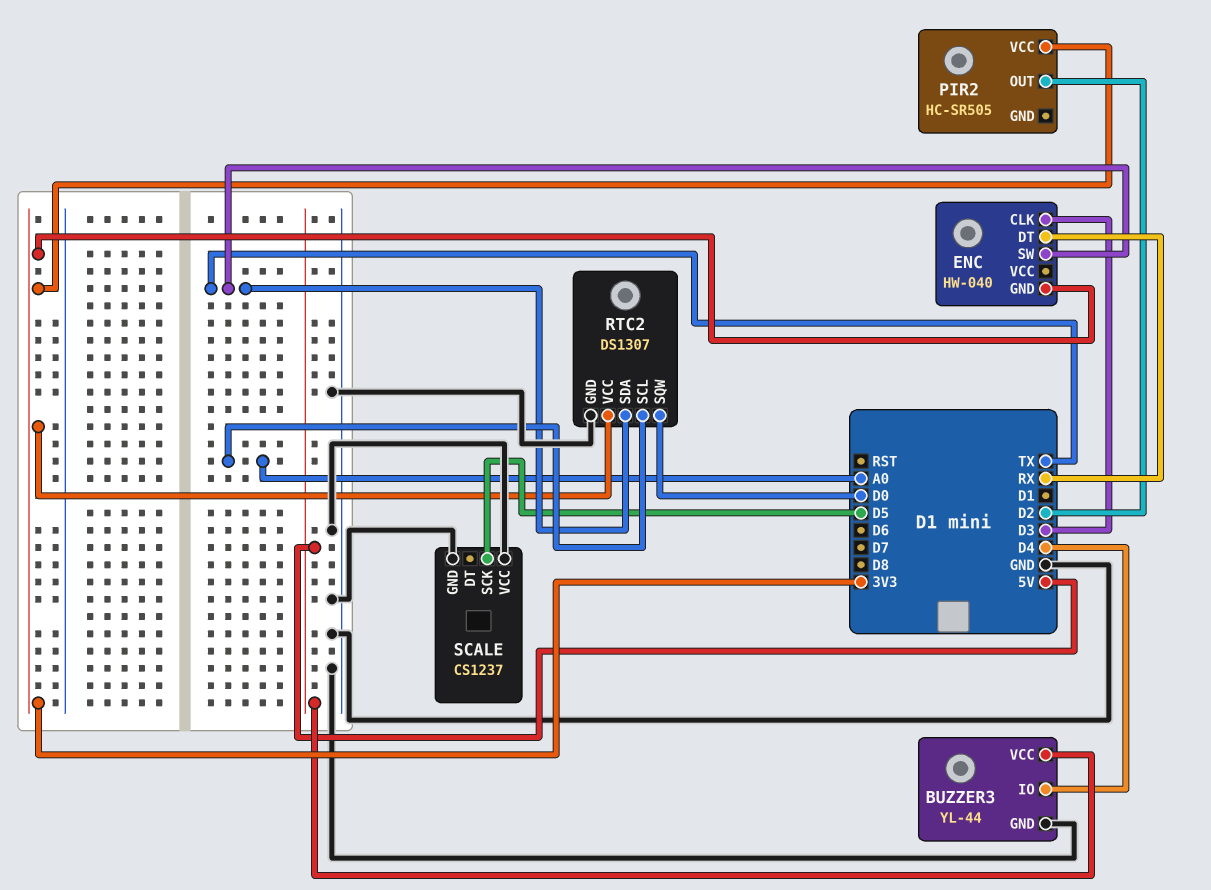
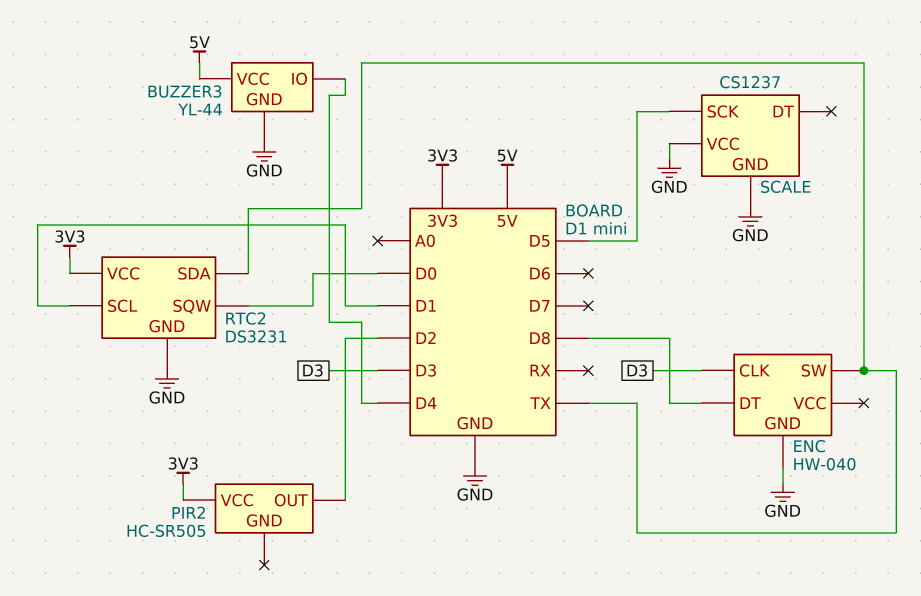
ENC pin DT: RX -> D8
ENC pin GND: 3V3 -> GND
RTC2: DS1307 -> DS3231
RTC2 pin SCL: A0 -> D1

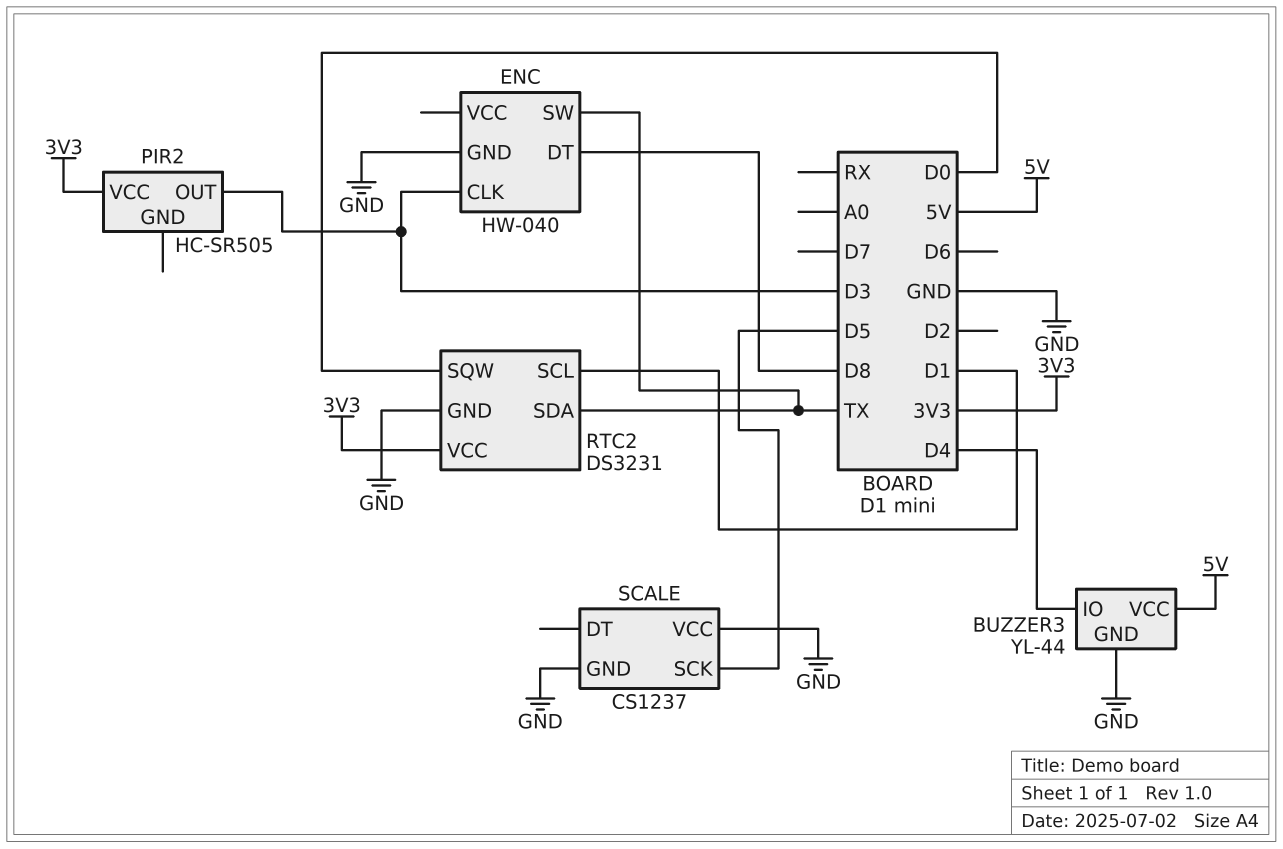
PIR2 pin OUT: D2 -> D3

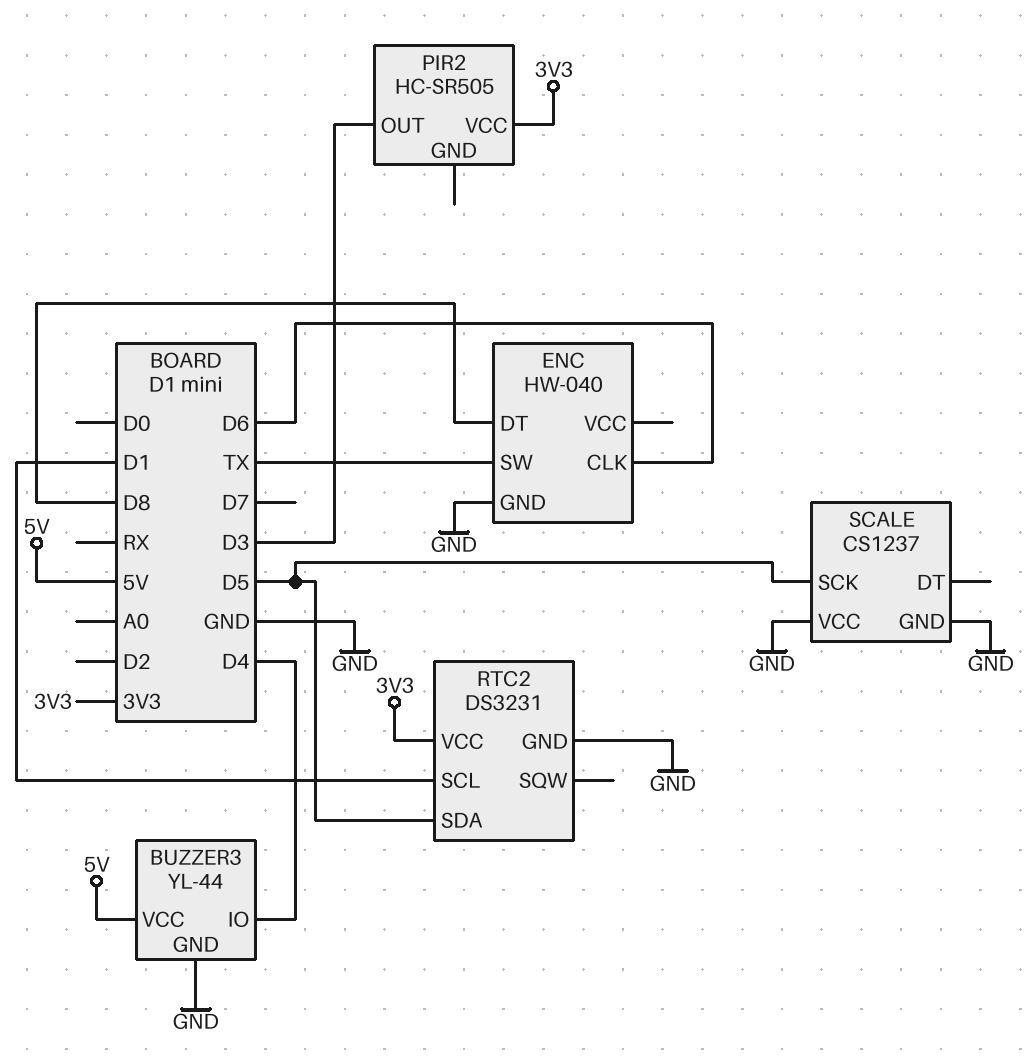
ENC pin CLK: D3 -> D6
RTC2 pin SDA: TX -> D5
RTC2 pin SQW: D0 -> none

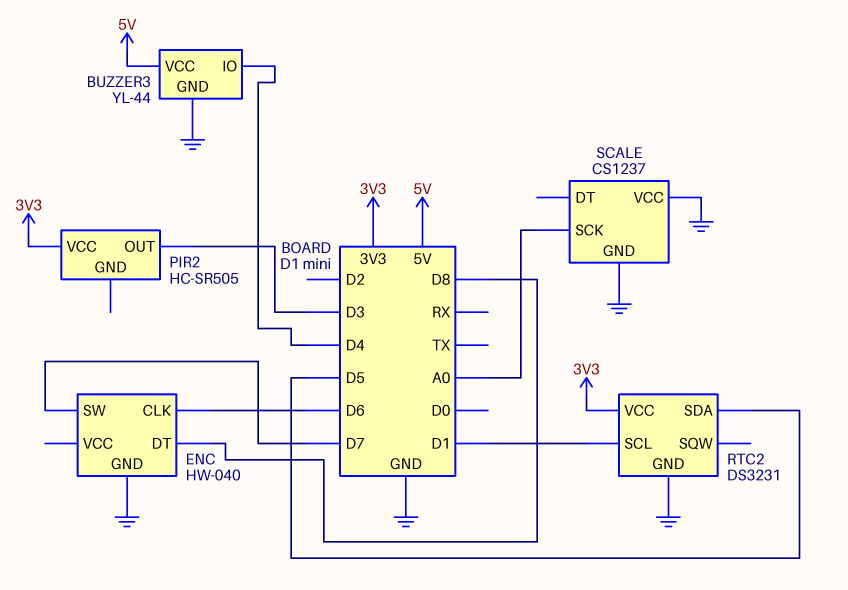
ENC pin SW: TX -> D7
SCALE pin SCK: D5 -> A0

